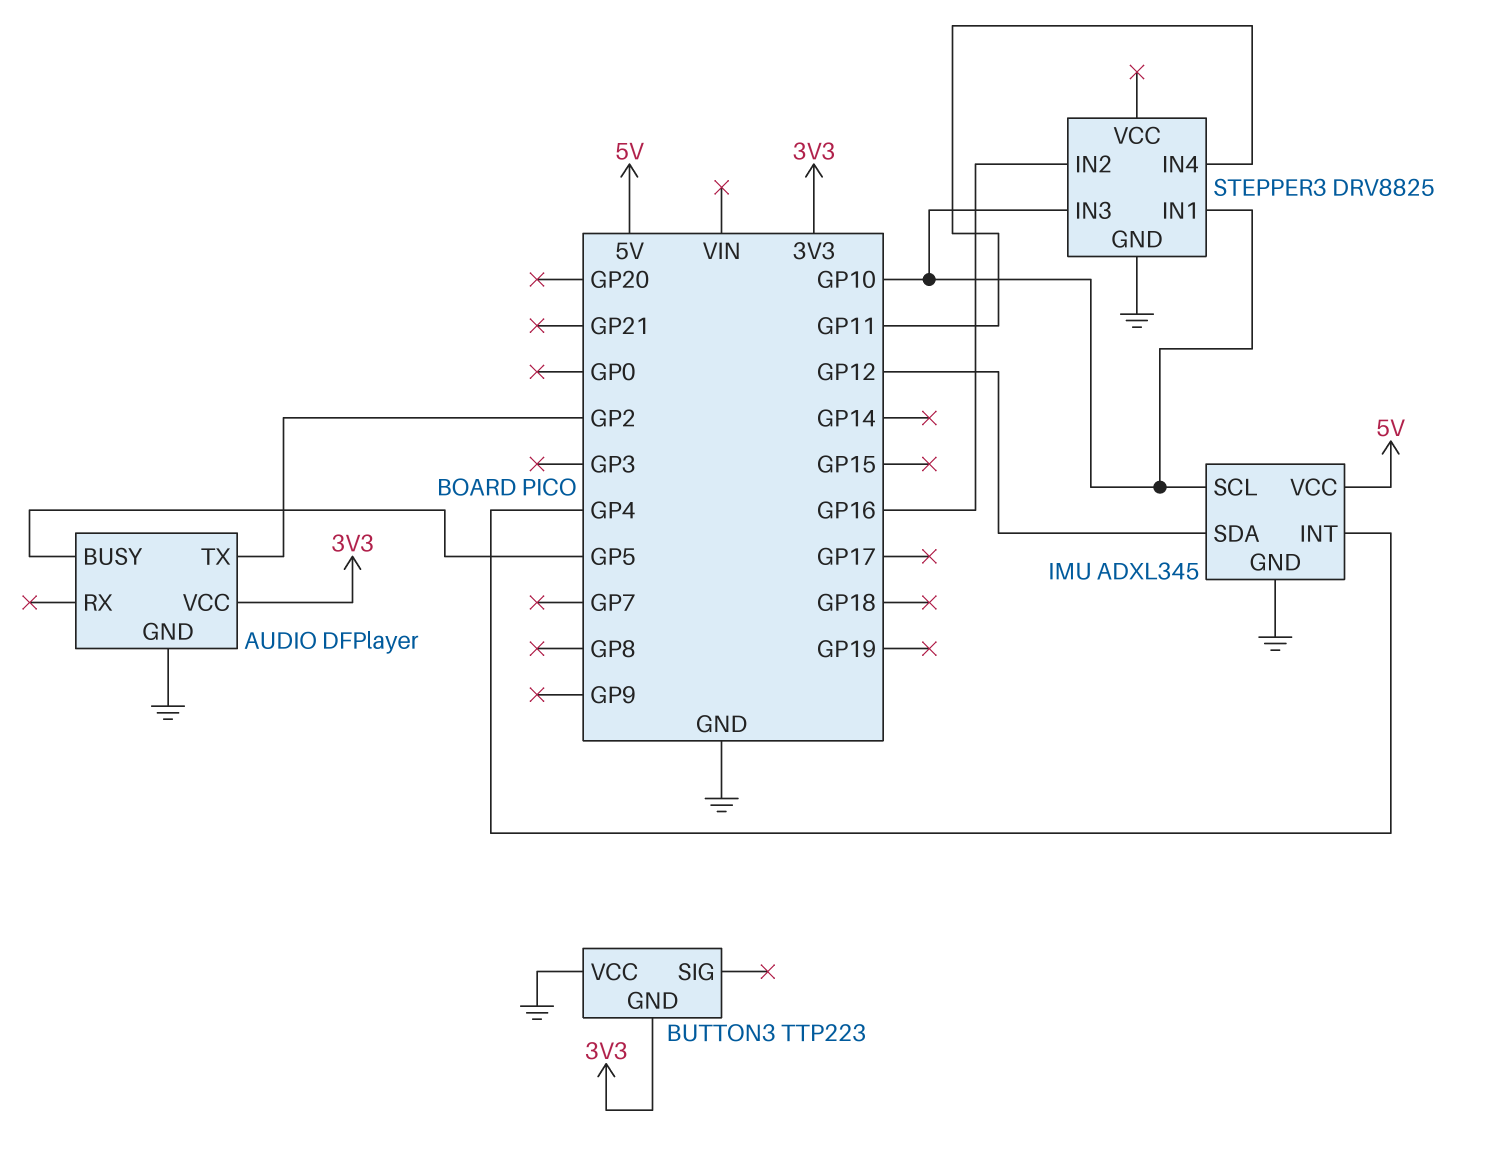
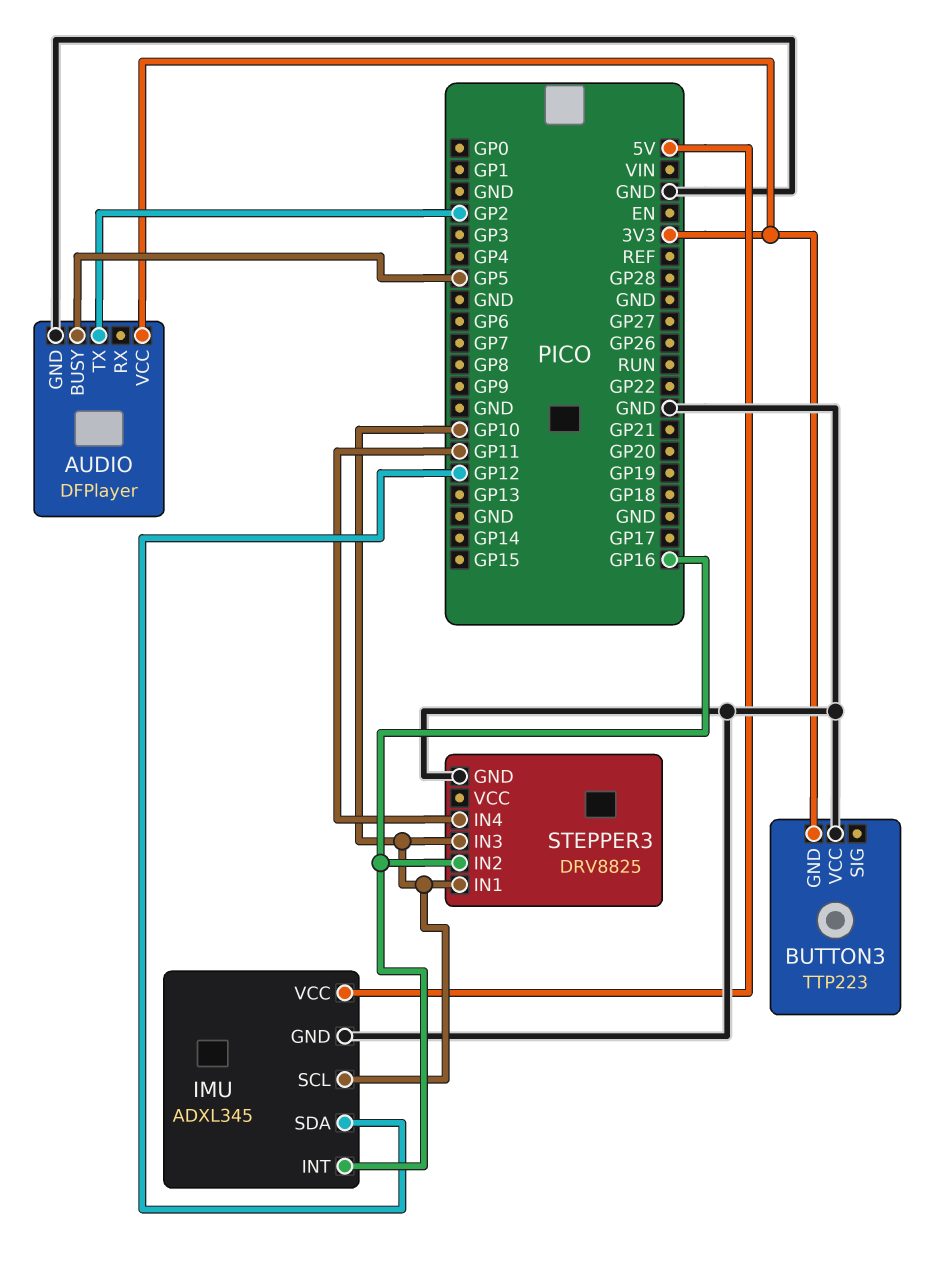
IMU pin INT: GP4 -> GP16

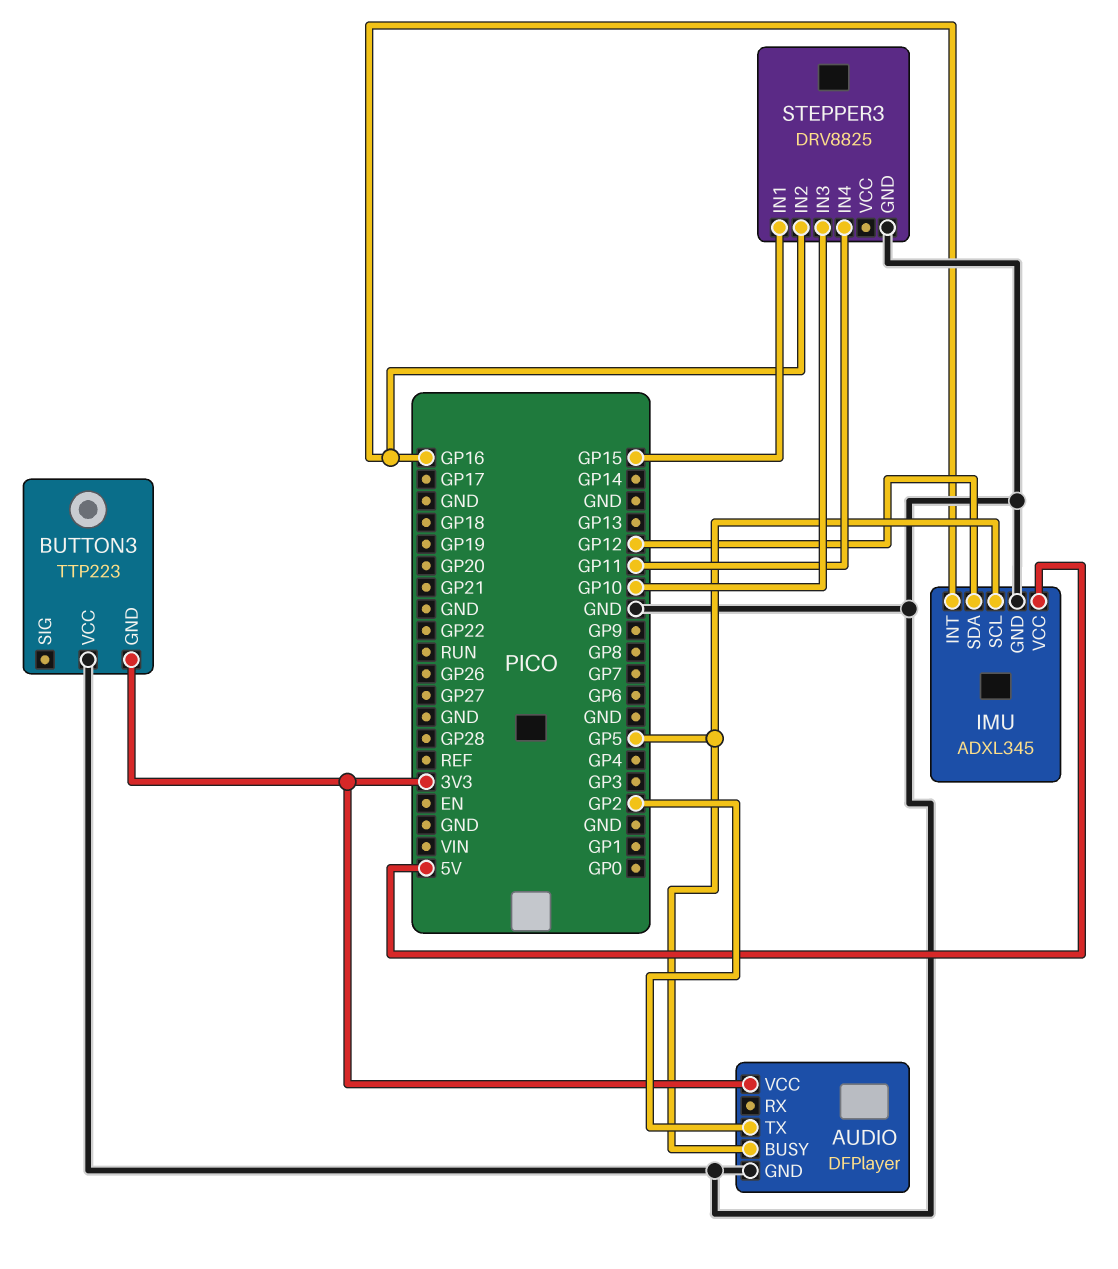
IMU pin SCL: GP10 -> GP5
STEPPER3 pin IN1: GP10 -> GP15

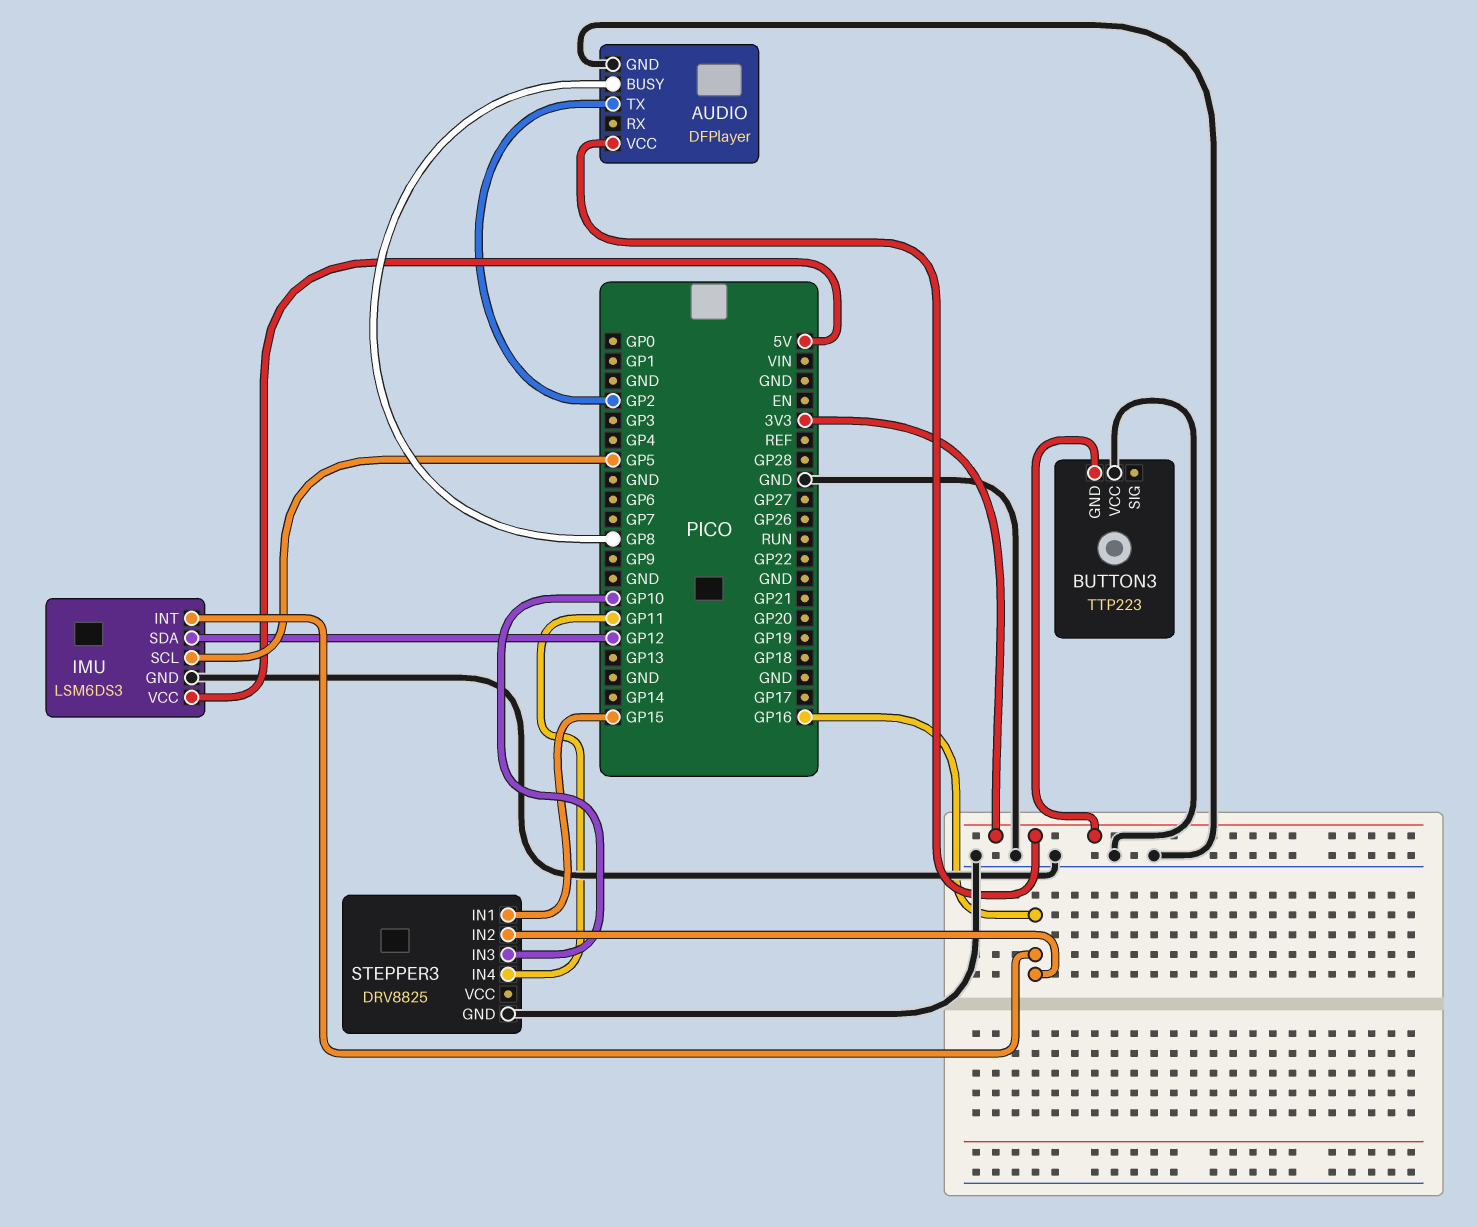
AUDIO pin BUSY: GP5 -> GP8
IMU: ADXL345 -> LSM6DS3

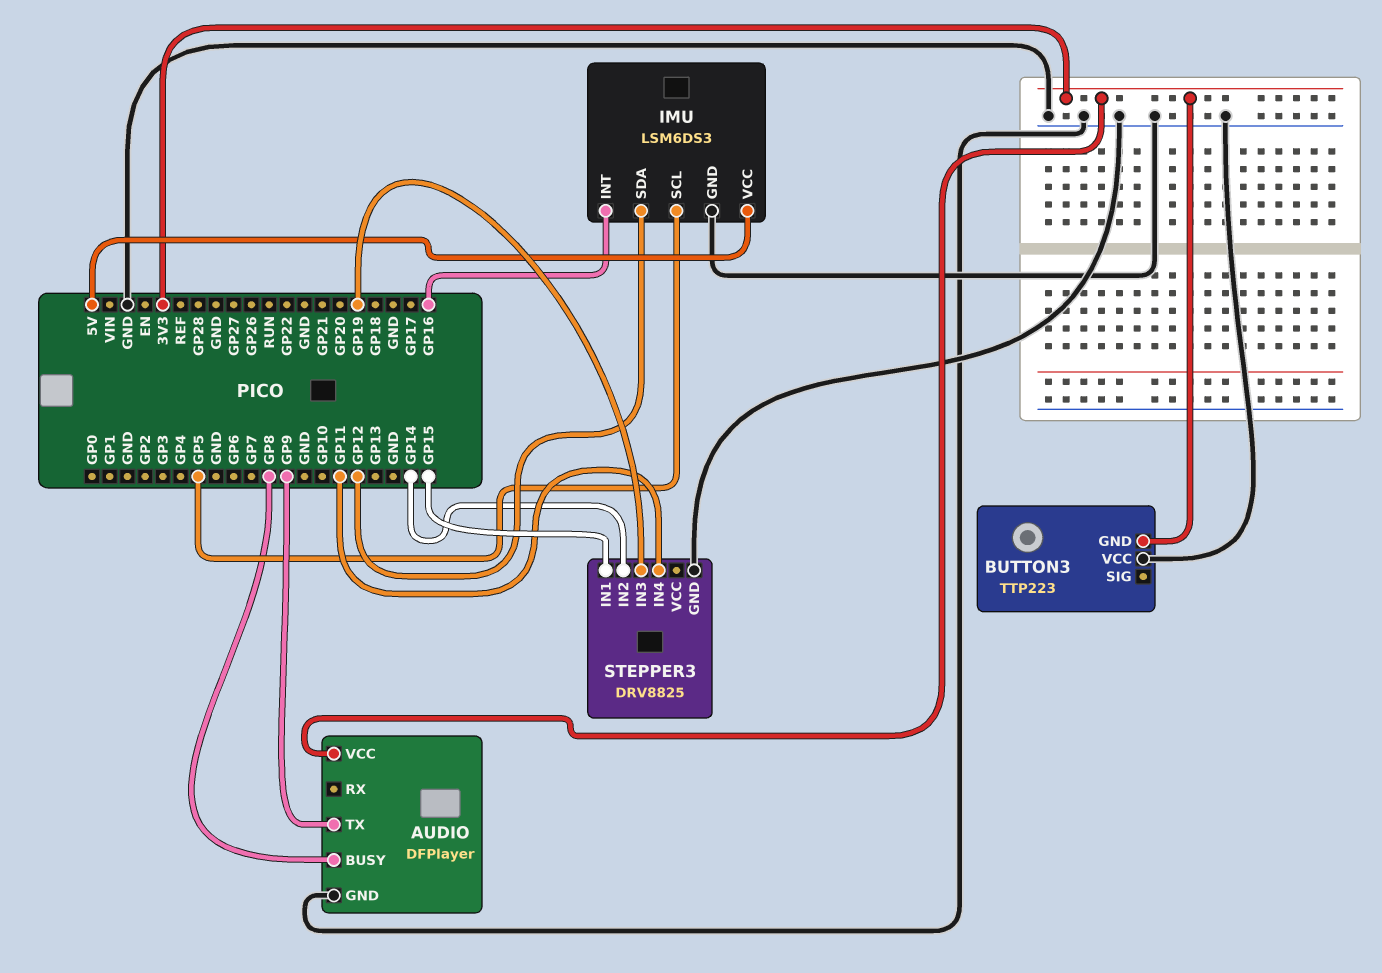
AUDIO pin TX: GP2 -> GP9
STEPPER3 pin IN2: GP16 -> GP14
STEPPER3 pin IN3: GP10 -> GP19

